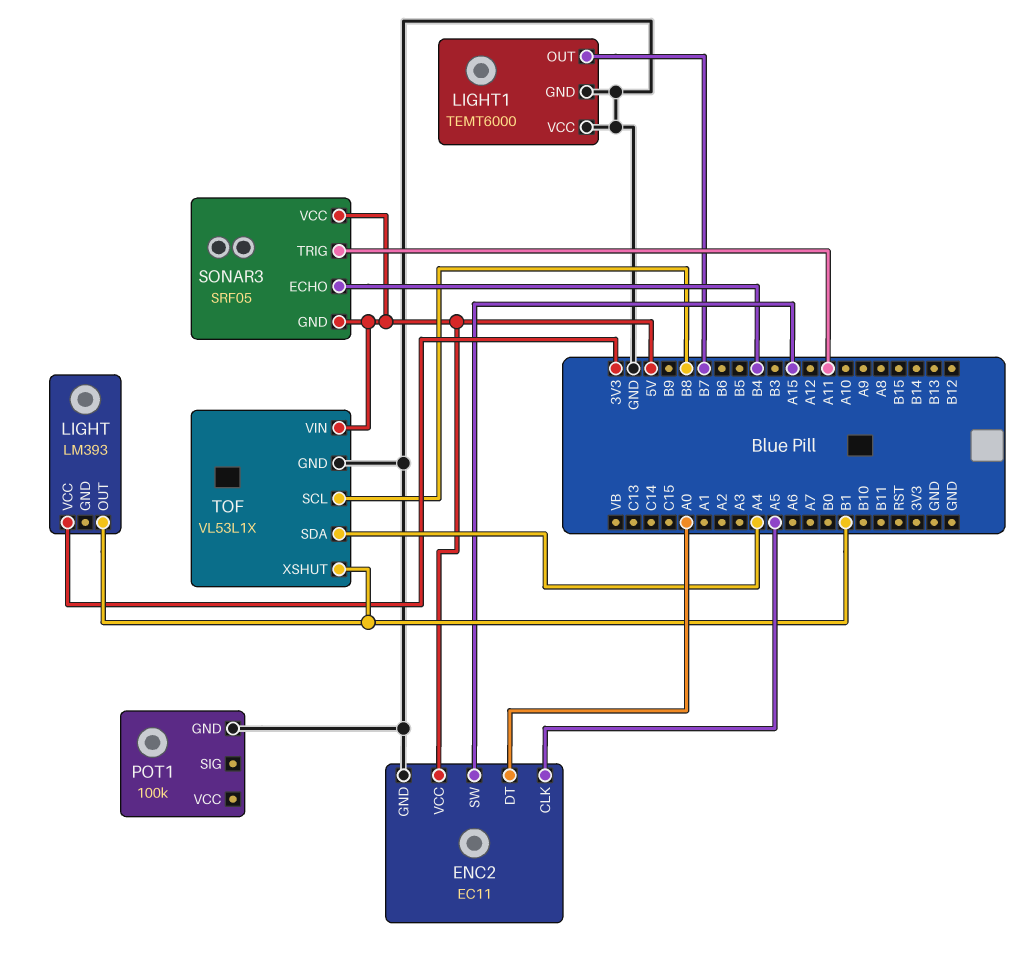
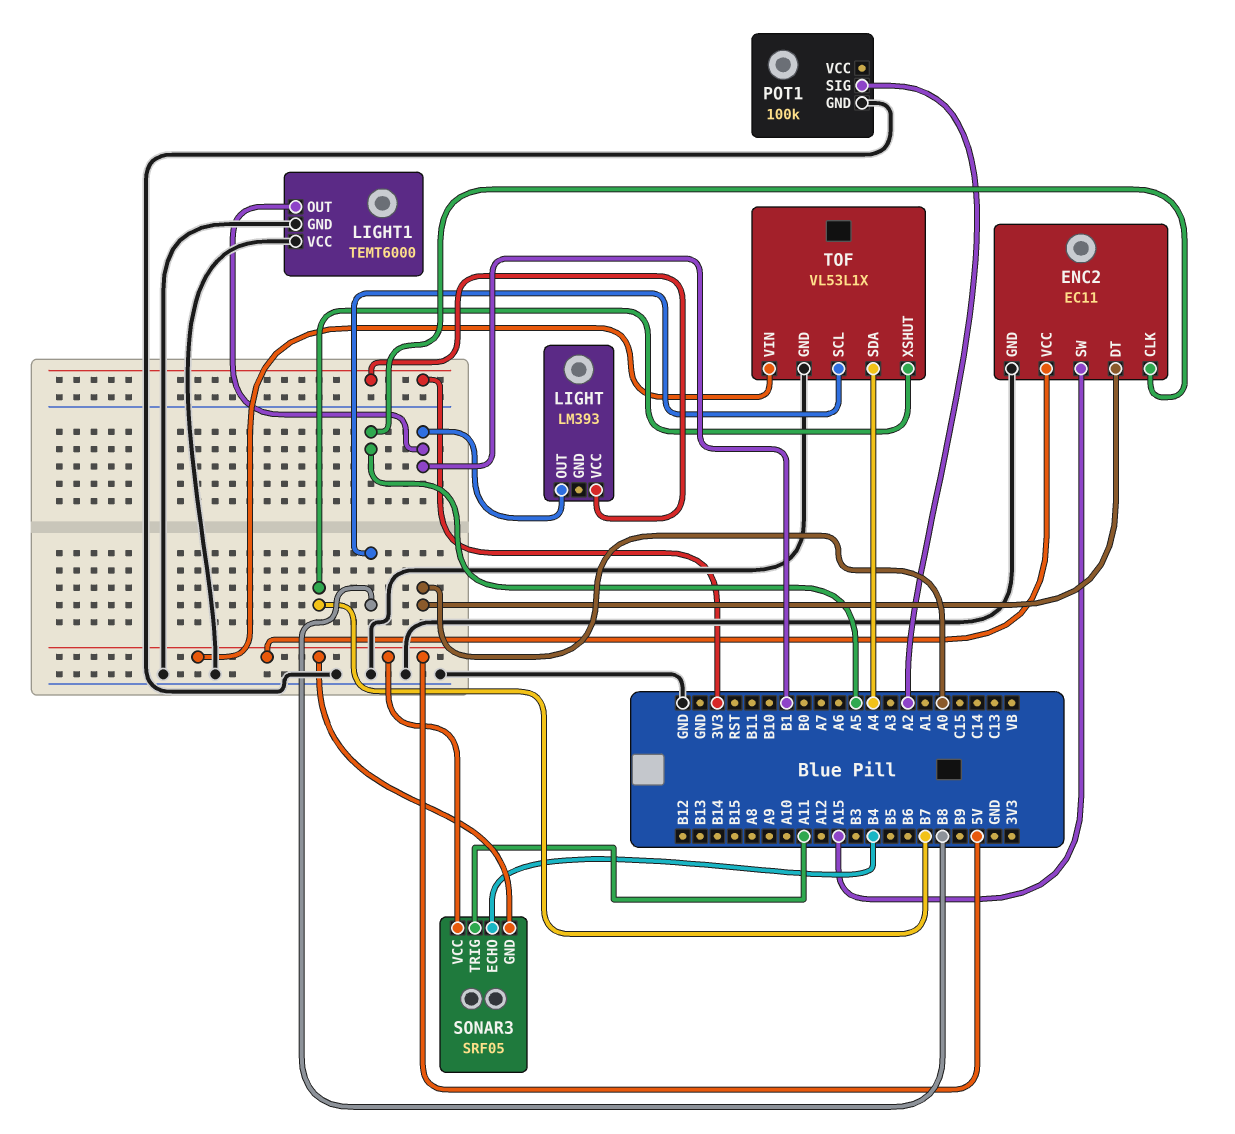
LIGHT1 pin OUT: B7 -> B1
POT1 pin SIG: none -> A2
TOF pin XSHUT: B1 -> B7

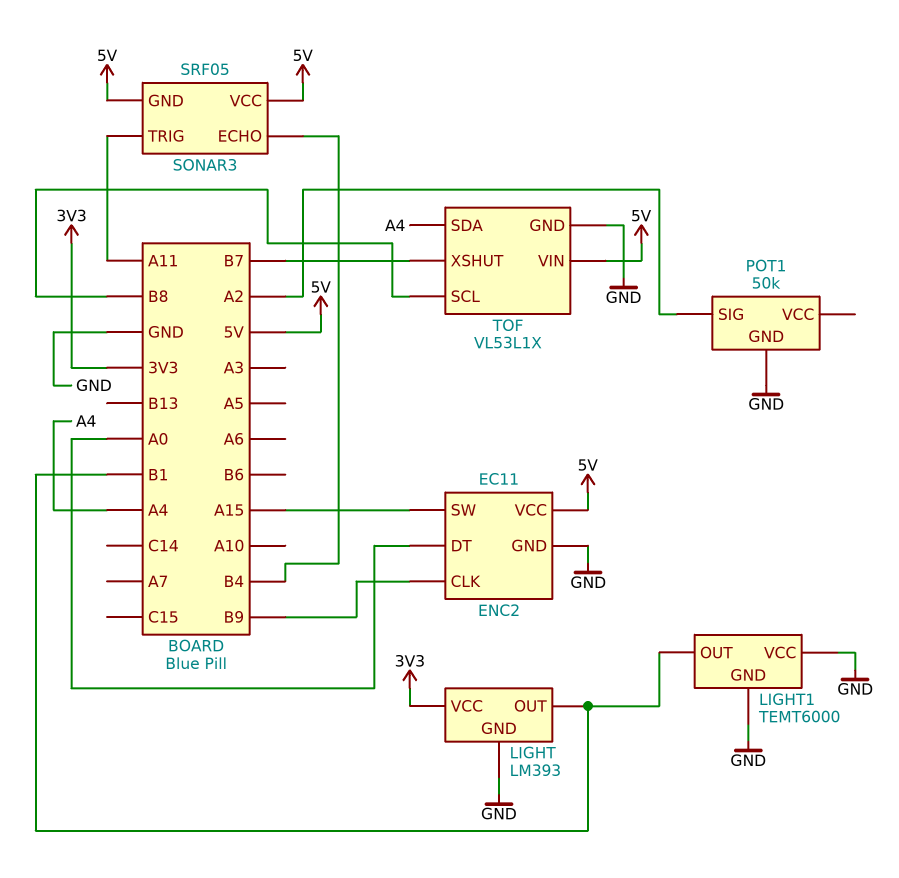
ENC2 pin CLK: A5 -> B9
LIGHT pin GND: none -> GND
POT1: 100k -> 50k

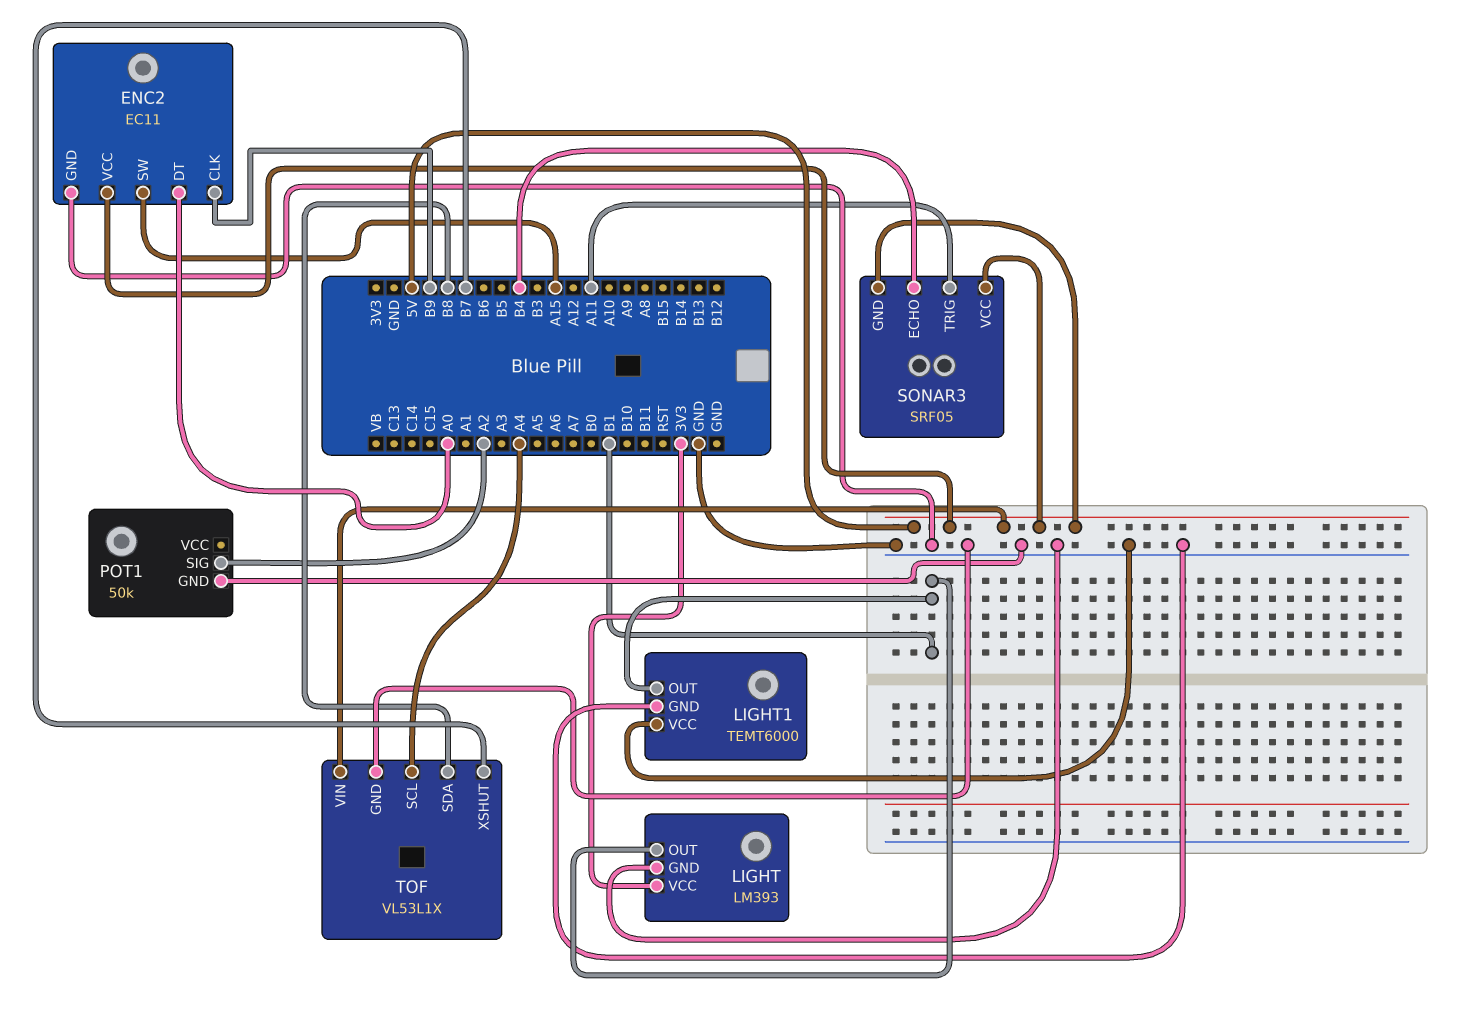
TOF pin SCL: B8 -> A4
TOF pin SDA: A4 -> B8

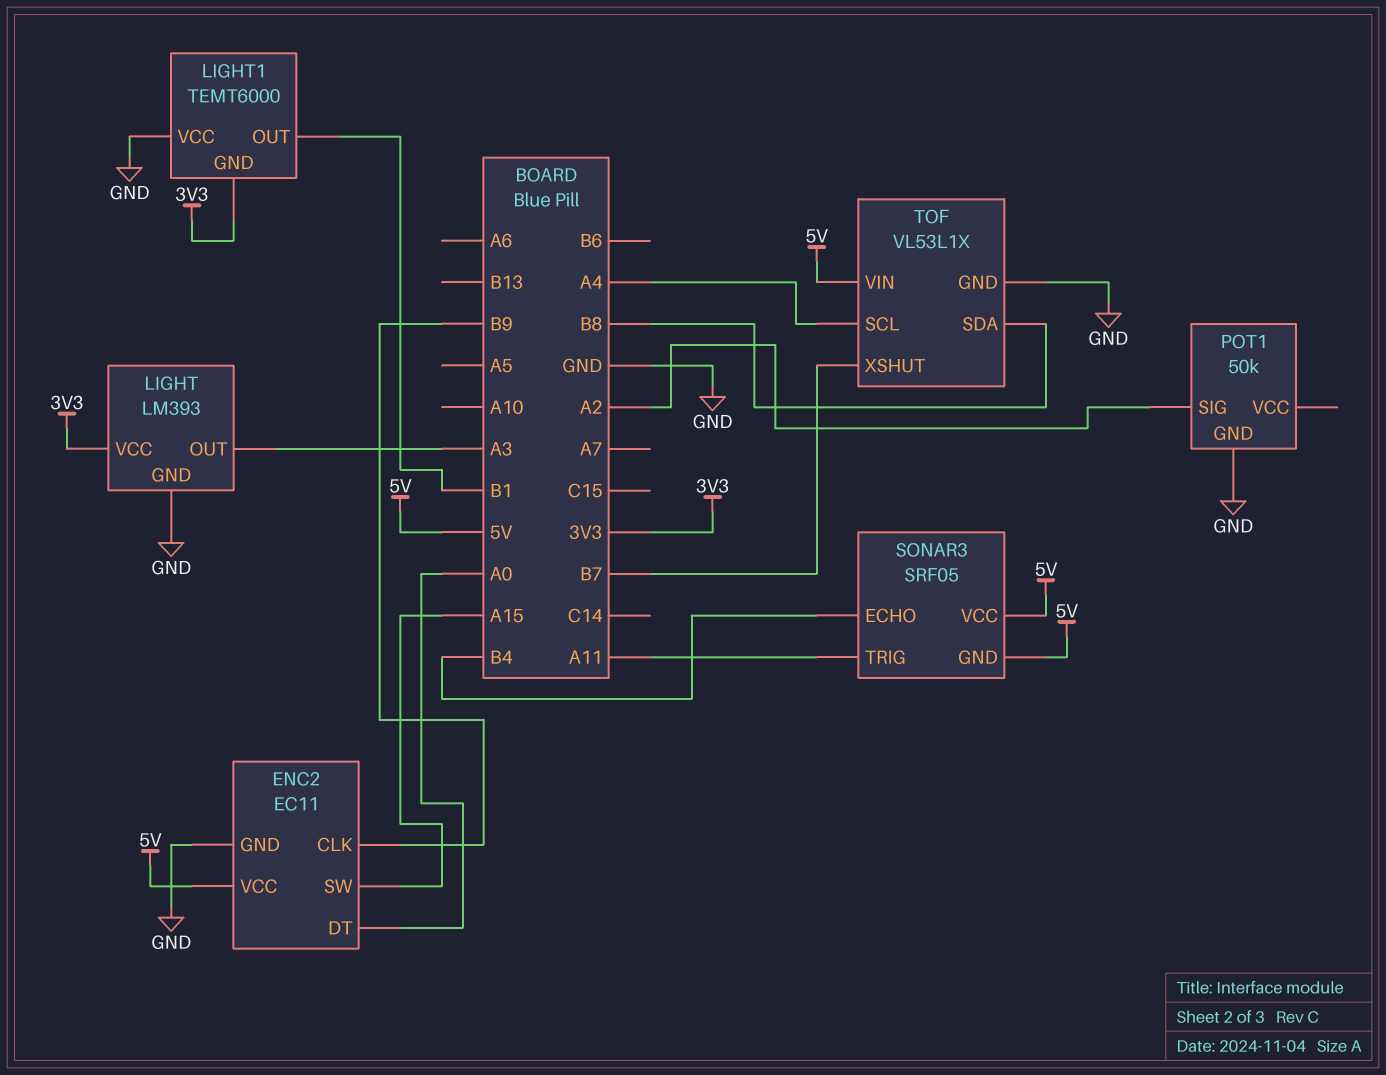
LIGHT pin OUT: B1 -> A3
LIGHT1 pin GND: GND -> 3V3

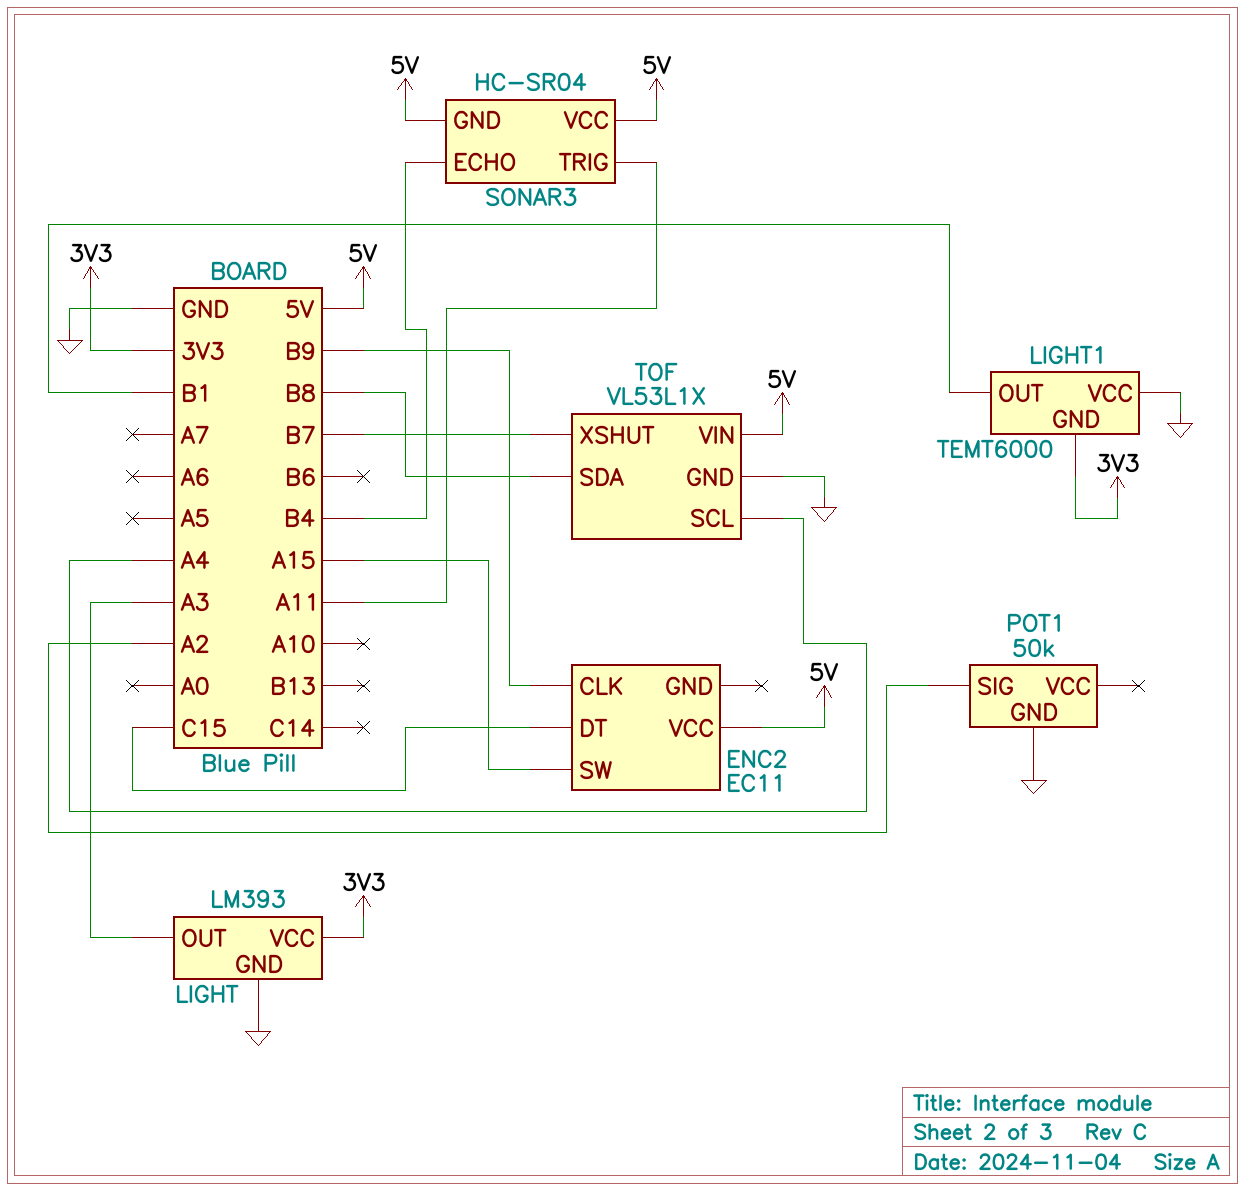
ENC2 pin DT: A0 -> C15
ENC2 pin GND: GND -> none
SONAR3: SRF05 -> HC-SR04

